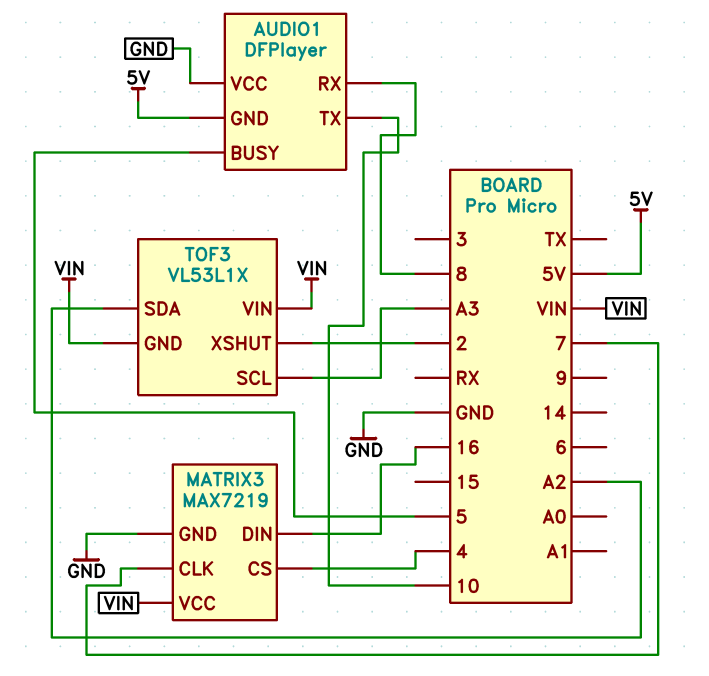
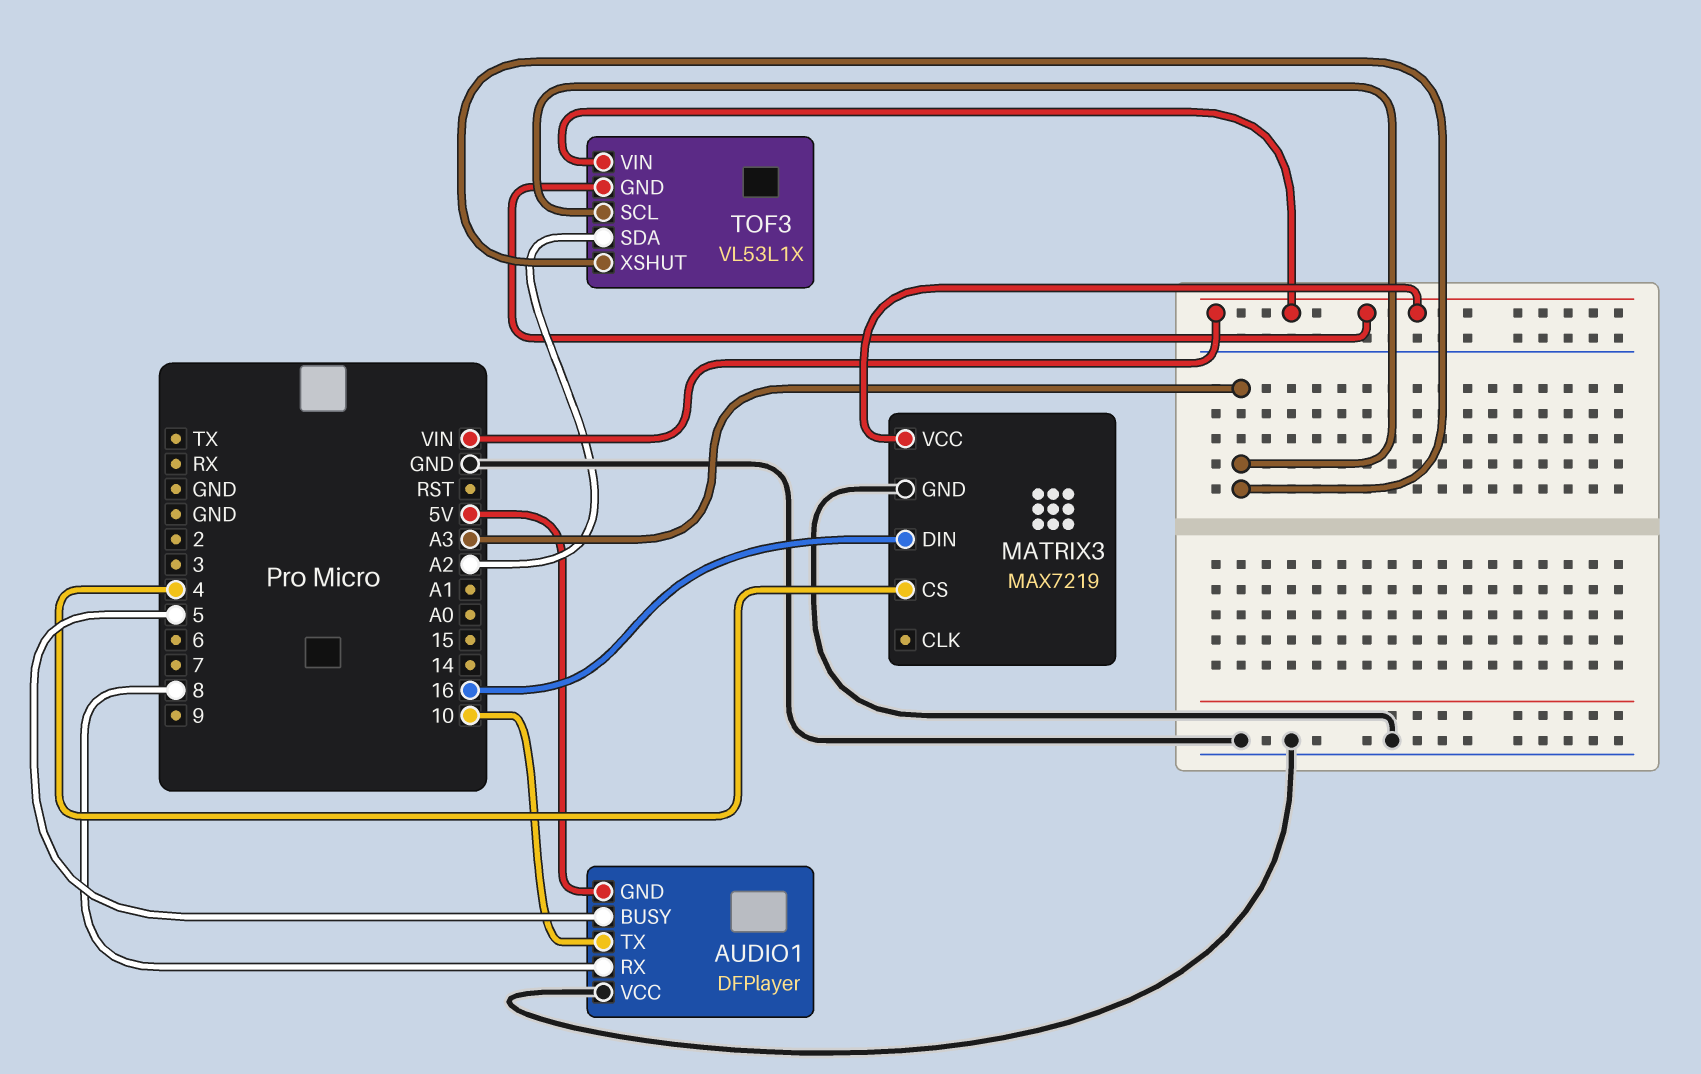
MATRIX3 pin CLK: 7 -> none
TOF3 pin XSHUT: 2 -> A3

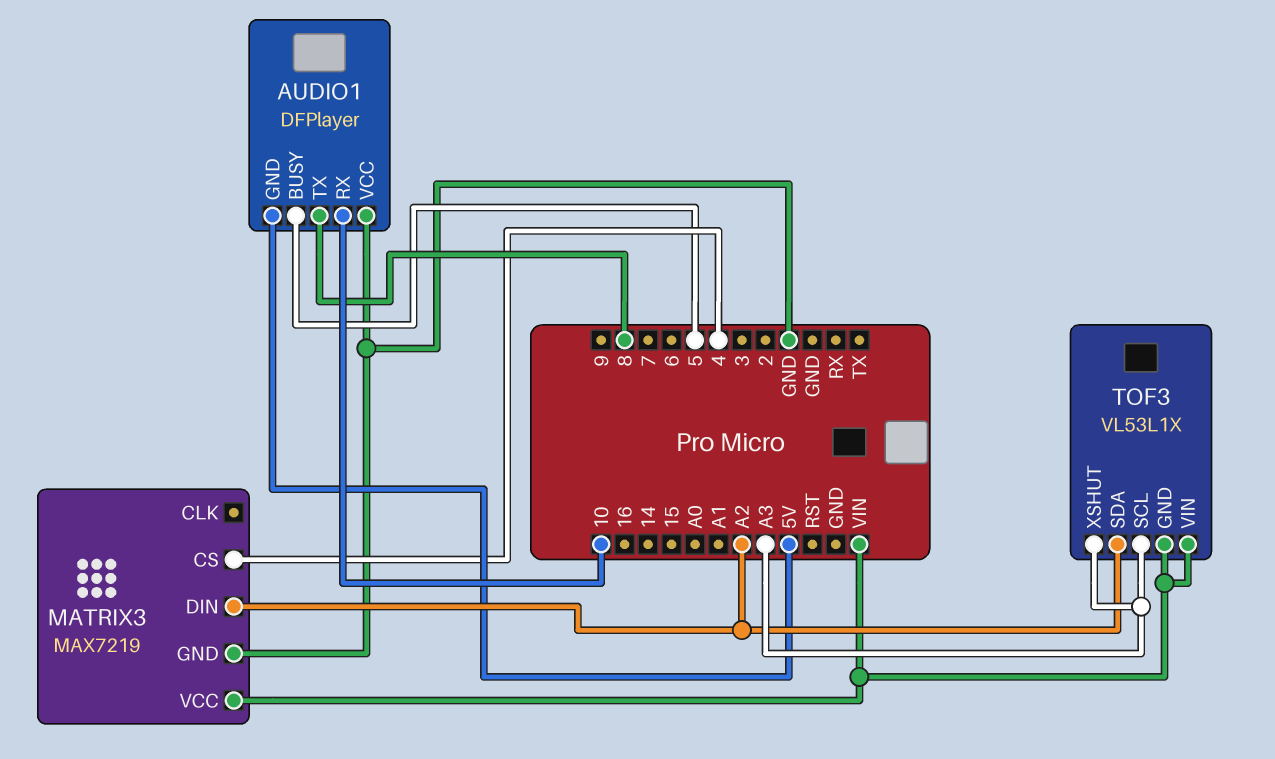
AUDIO1 pin RX: 8 -> 10
AUDIO1 pin TX: 10 -> 8
MATRIX3 pin DIN: 16 -> A2

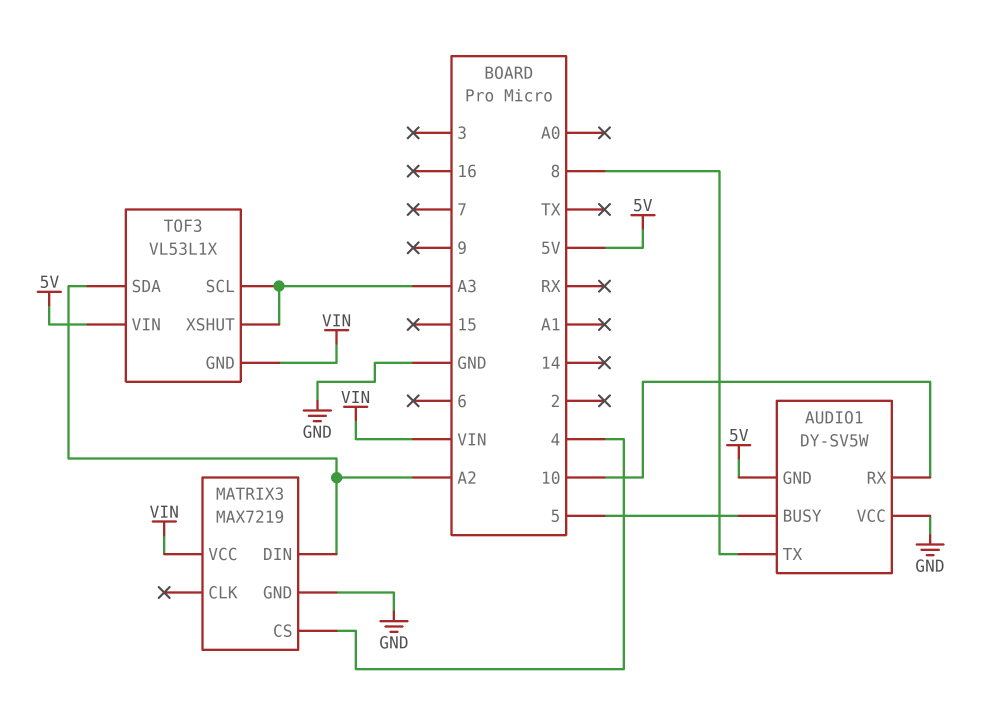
AUDIO1: DFPlayer -> DY-SV5W
TOF3 pin VIN: VIN -> 5V

